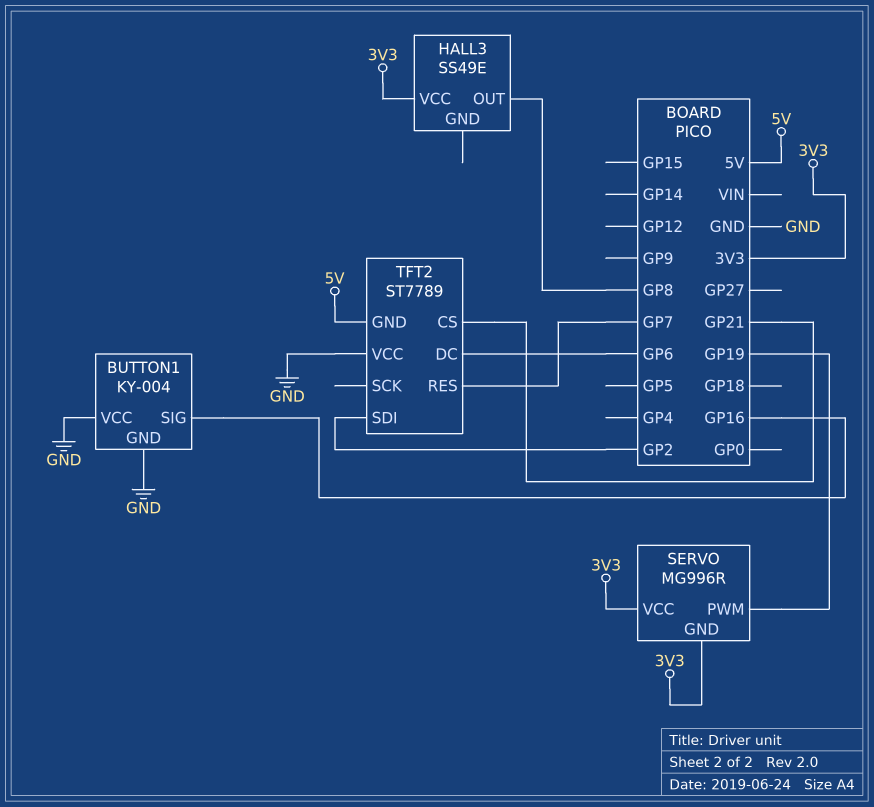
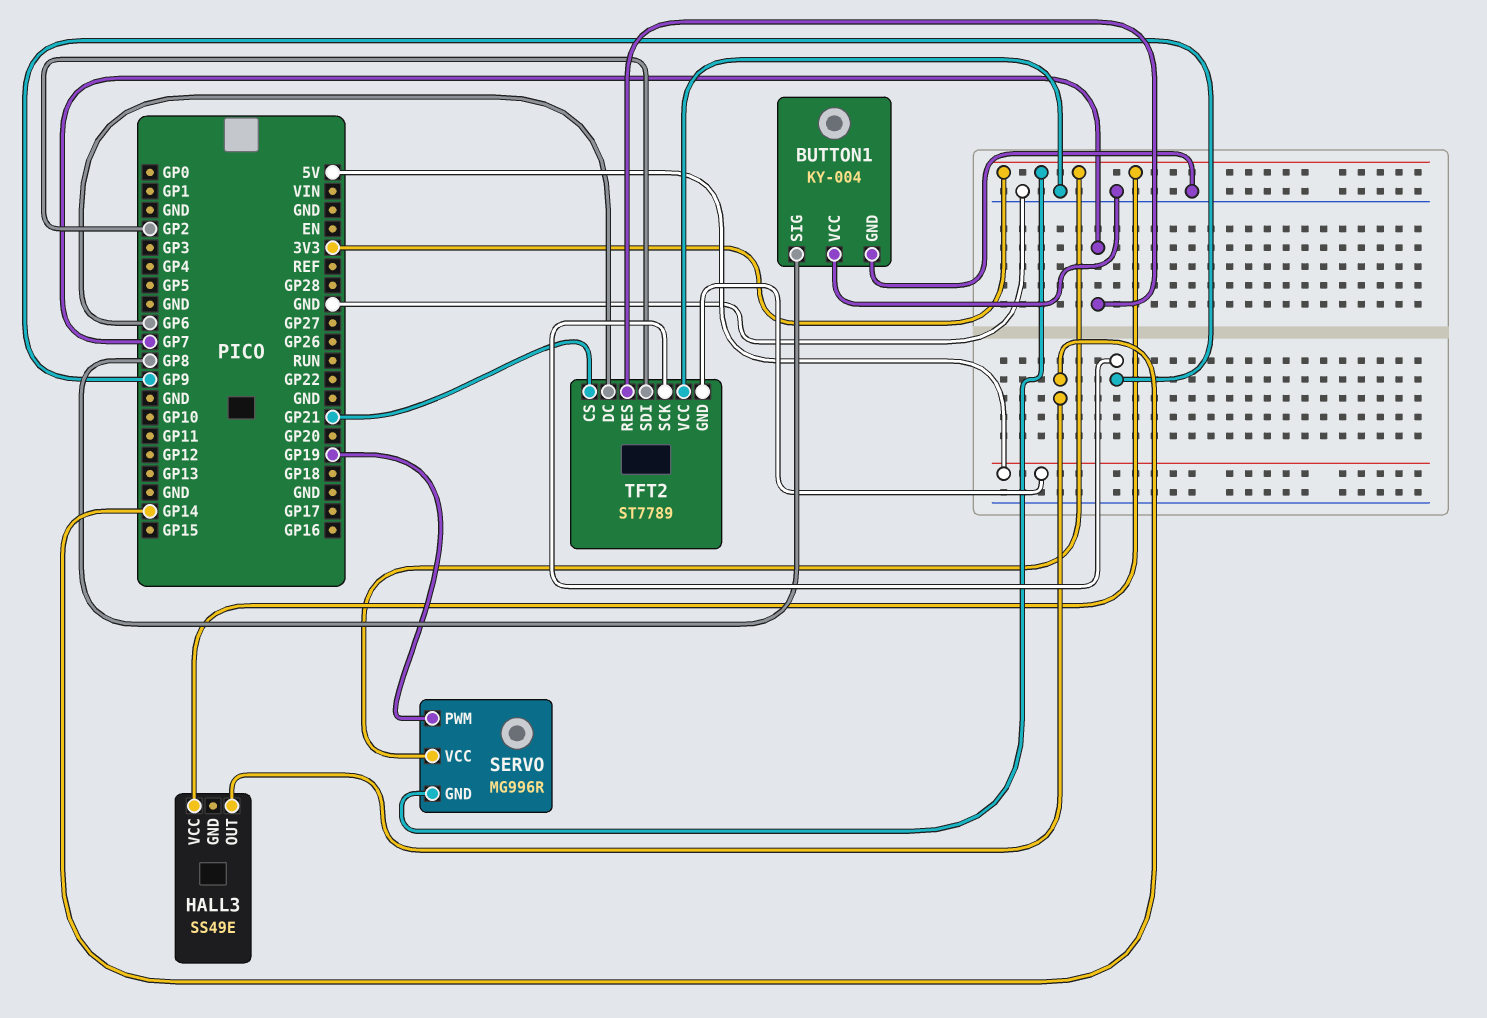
BUTTON1 pin SIG: GP16 -> GP8
HALL3 pin OUT: GP8 -> GP14
TFT2 pin SCK: none -> GP9

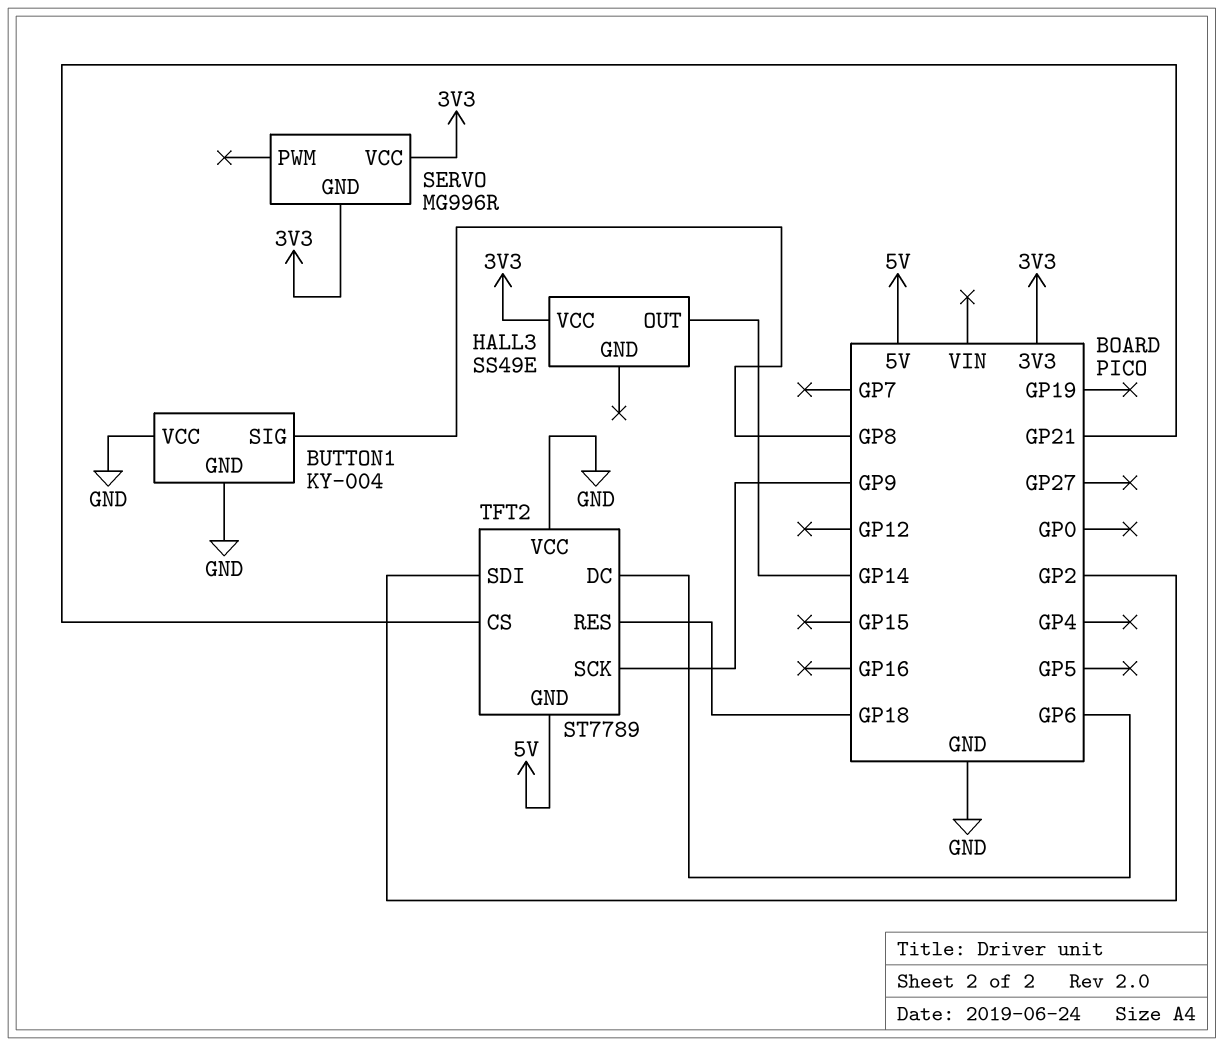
SERVO pin PWM: GP19 -> none
TFT2 pin RES: GP7 -> GP18

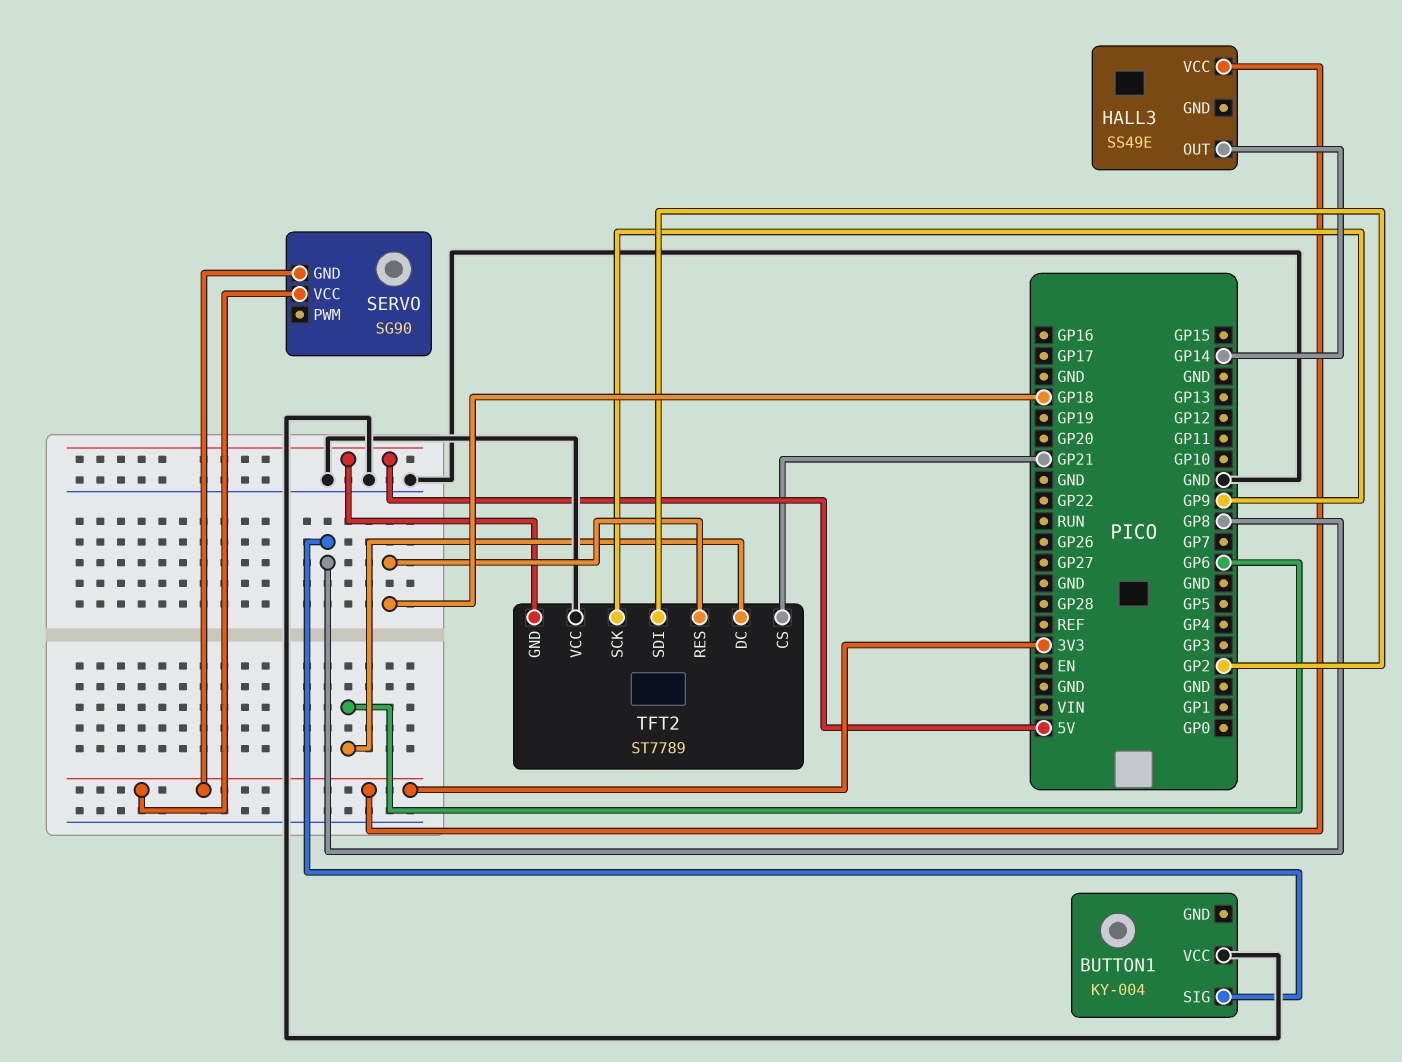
BUTTON1 pin GND: GND -> none
SERVO: MG996R -> SG90

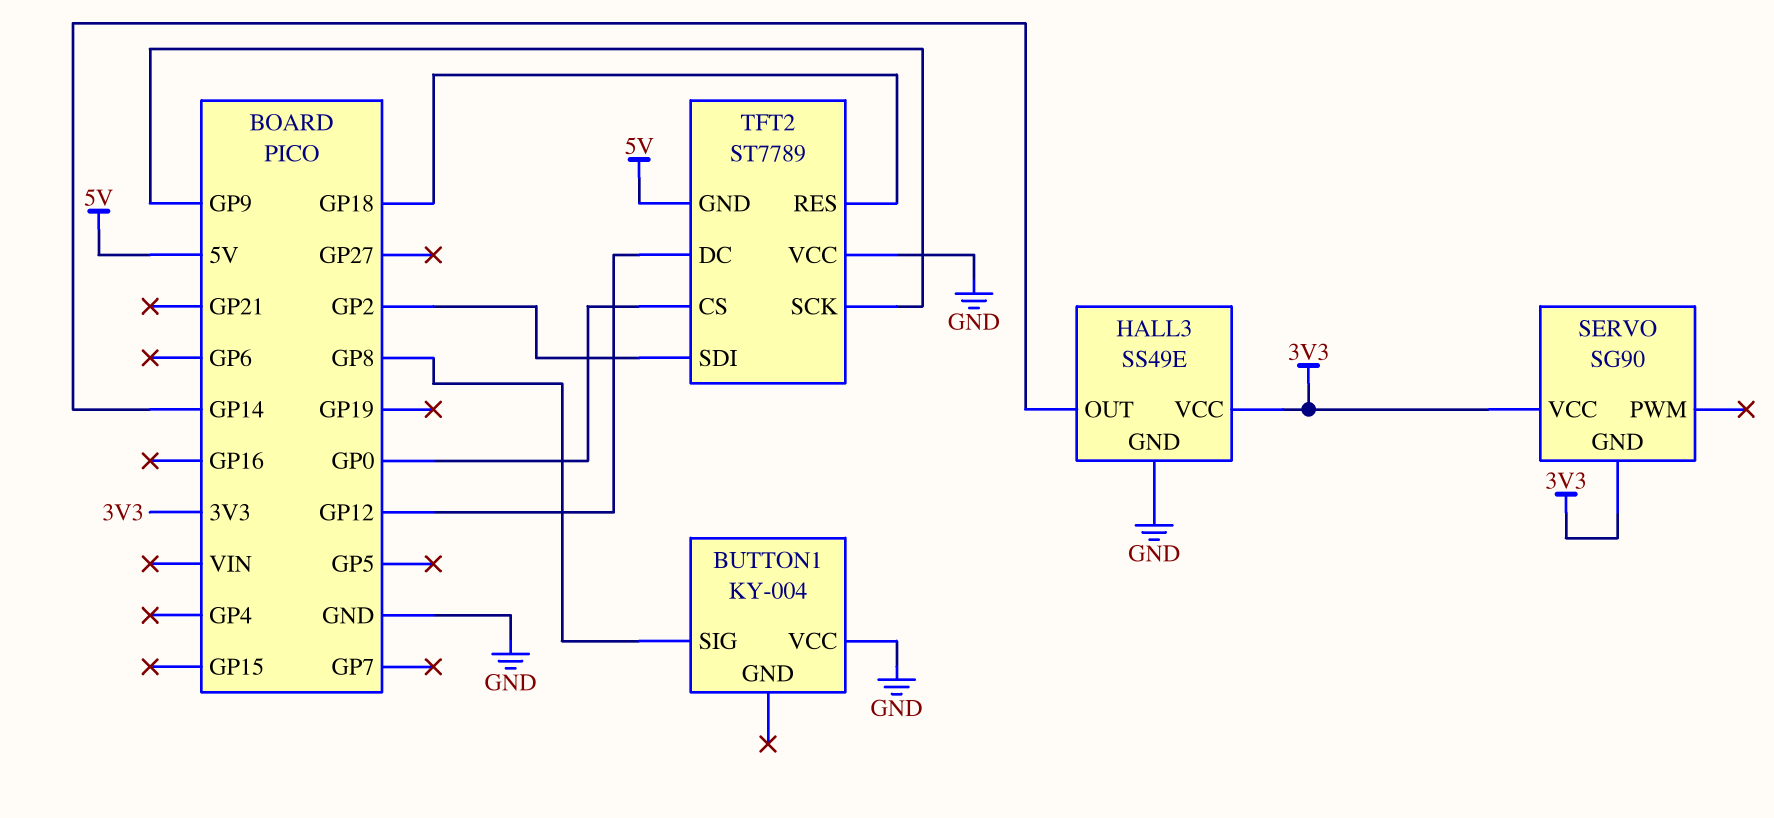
HALL3 pin GND: none -> GND
TFT2 pin CS: GP21 -> GP0
TFT2 pin DC: GP6 -> GP12

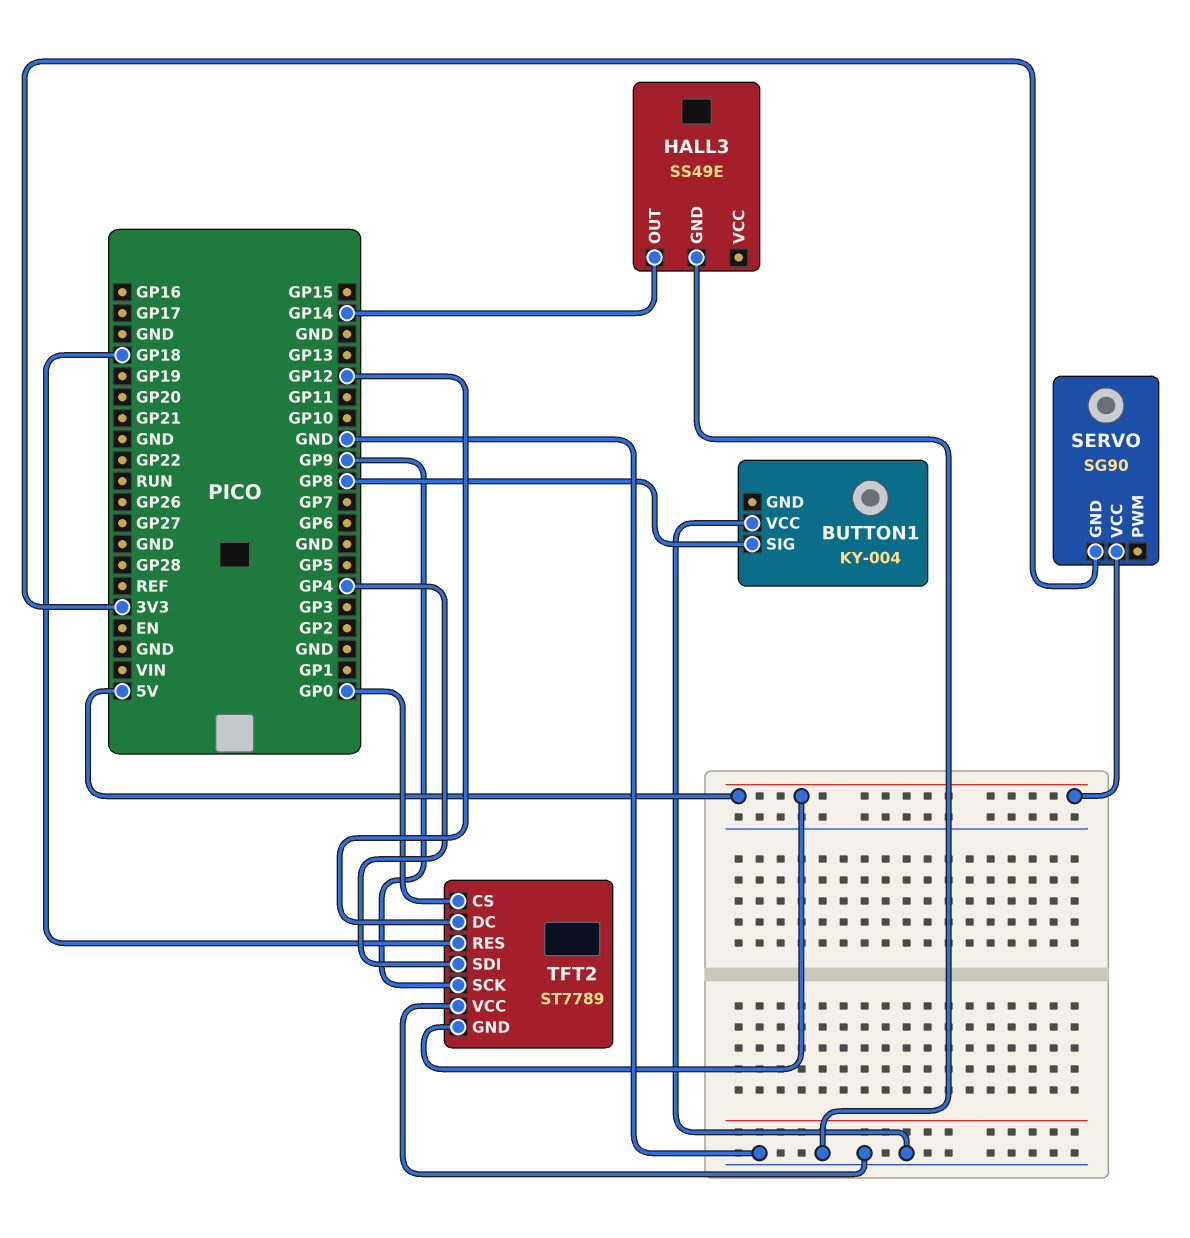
HALL3 pin VCC: 3V3 -> none
SERVO pin VCC: 3V3 -> 5V
TFT2 pin SDI: GP2 -> GP4

